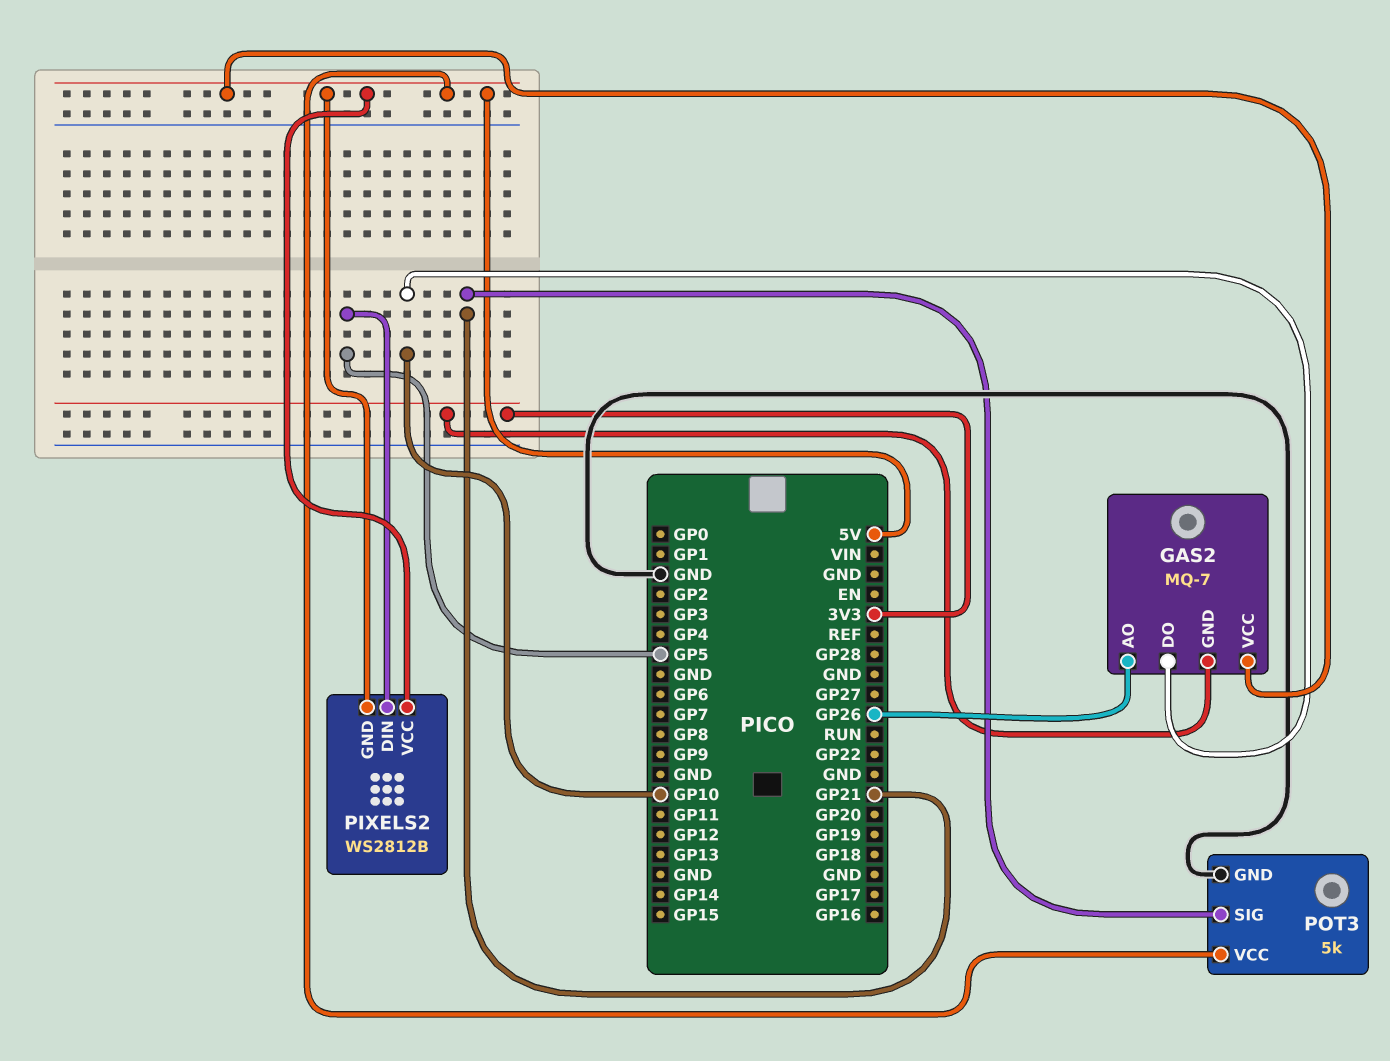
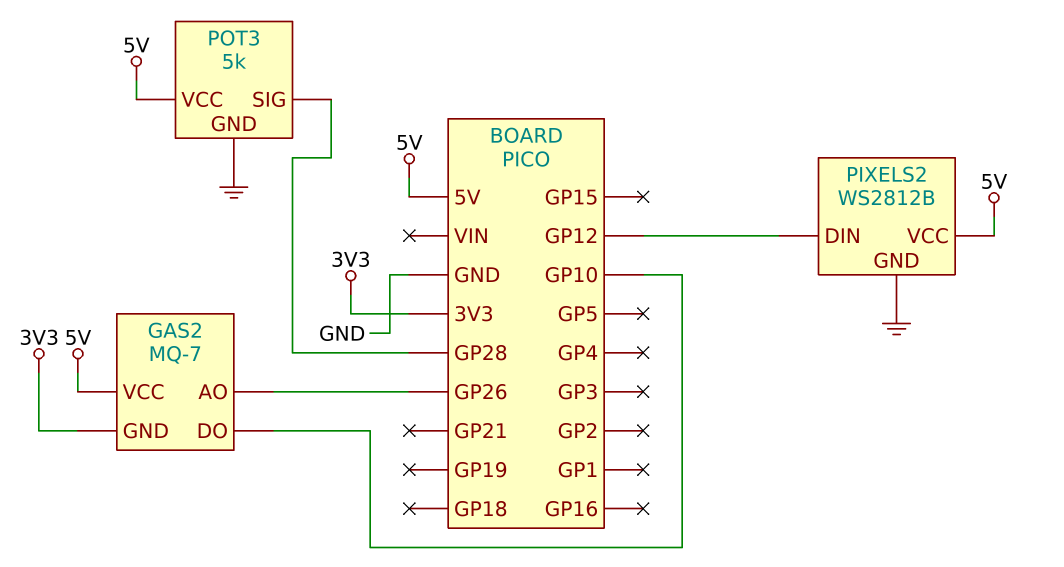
PIXELS2 pin DIN: GP5 -> GP12
PIXELS2 pin GND: 5V -> GND
POT3 pin SIG: GP21 -> GP28

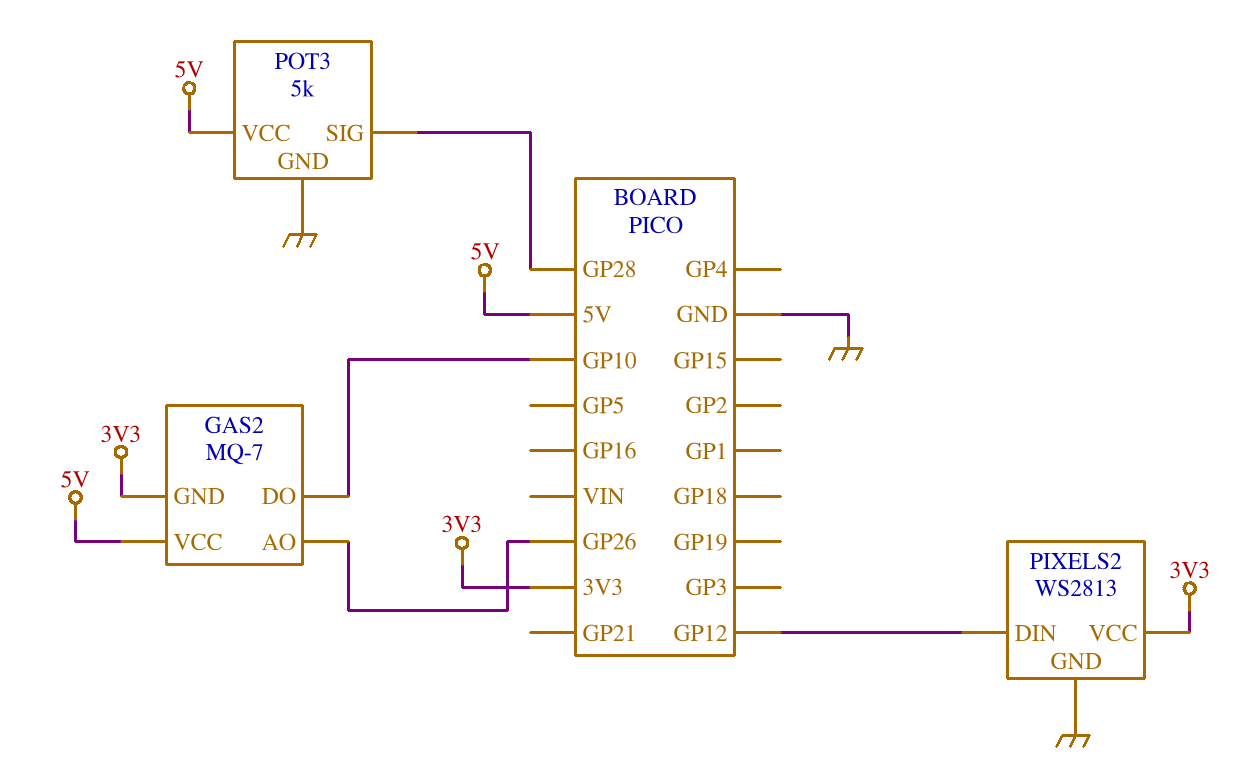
PIXELS2: WS2812B -> WS2813
PIXELS2 pin VCC: 5V -> 3V3

